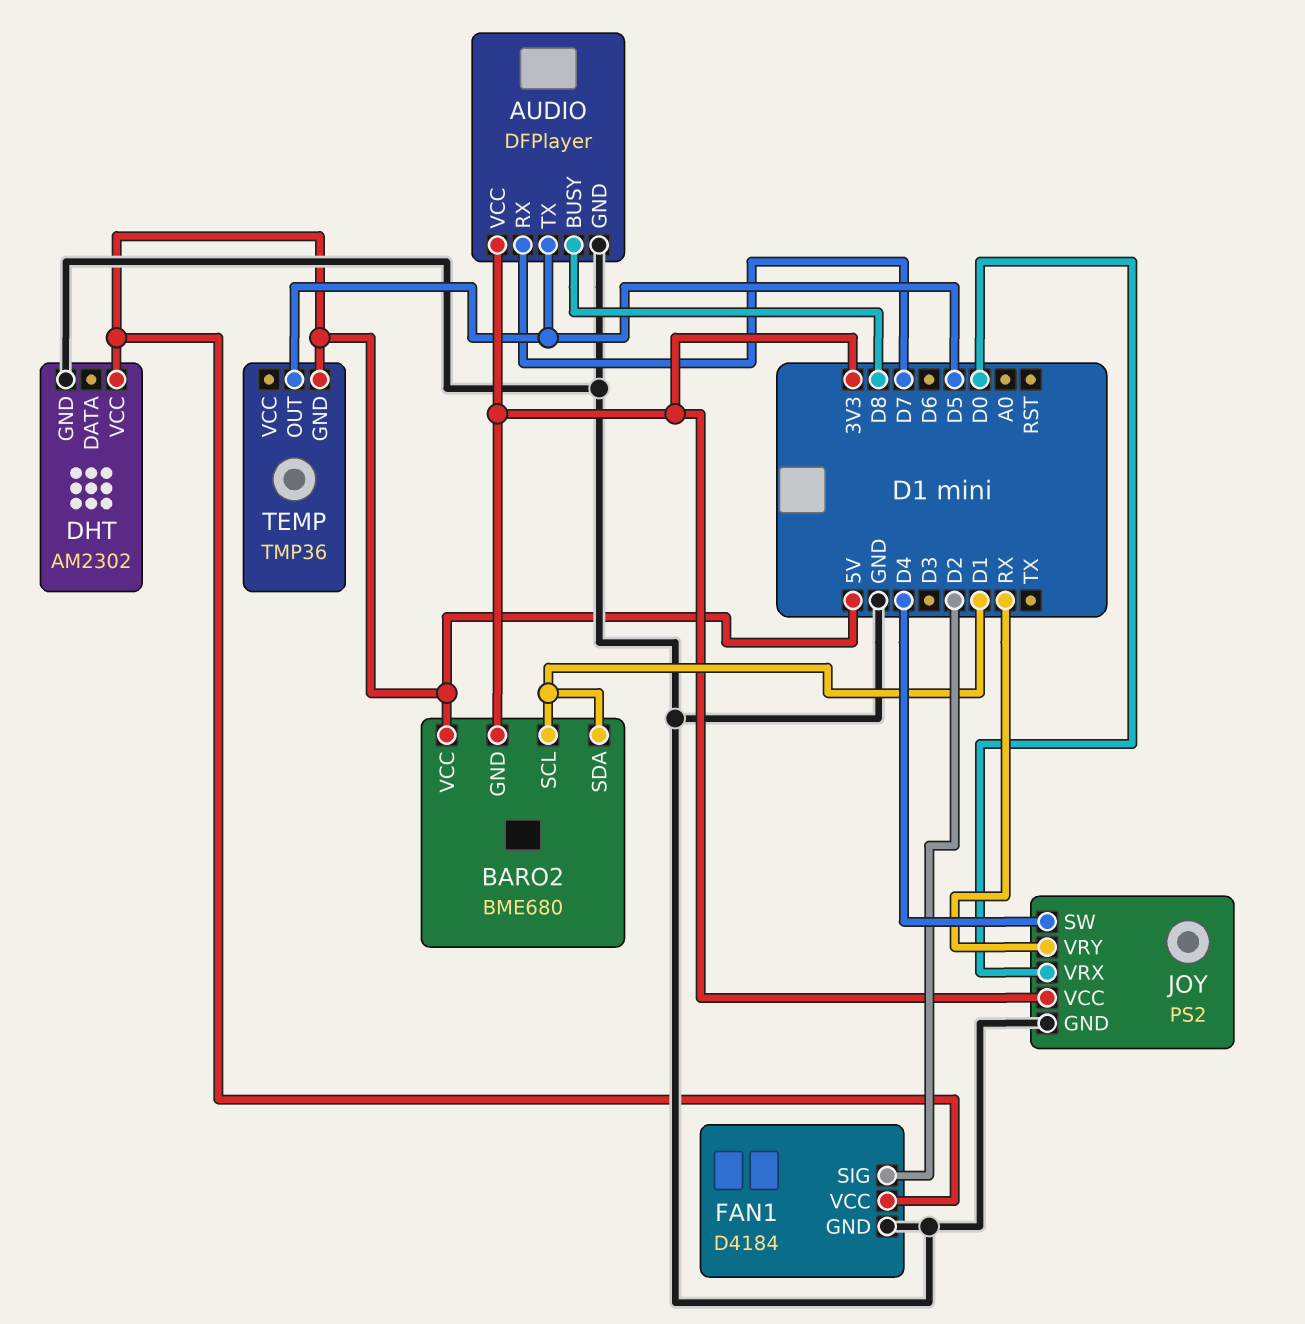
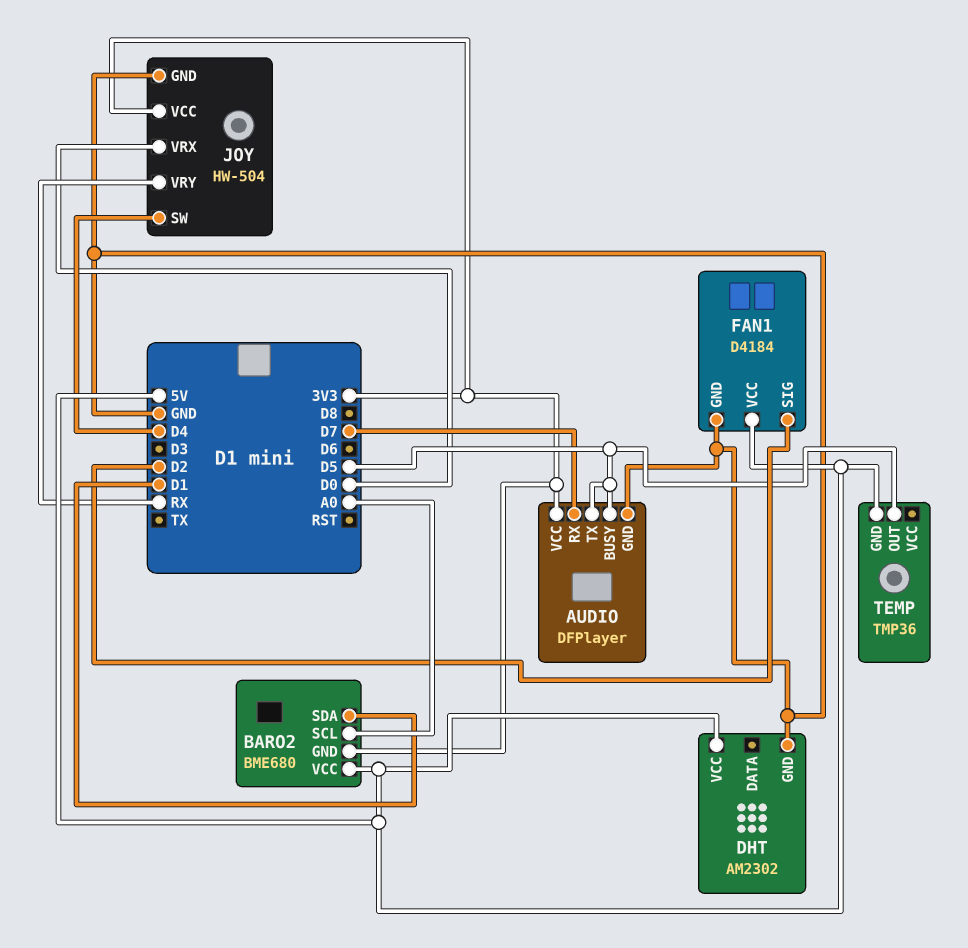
AUDIO pin BUSY: D8 -> D5
BARO2 pin SCL: D1 -> A0
JOY: PS2 -> HW-504

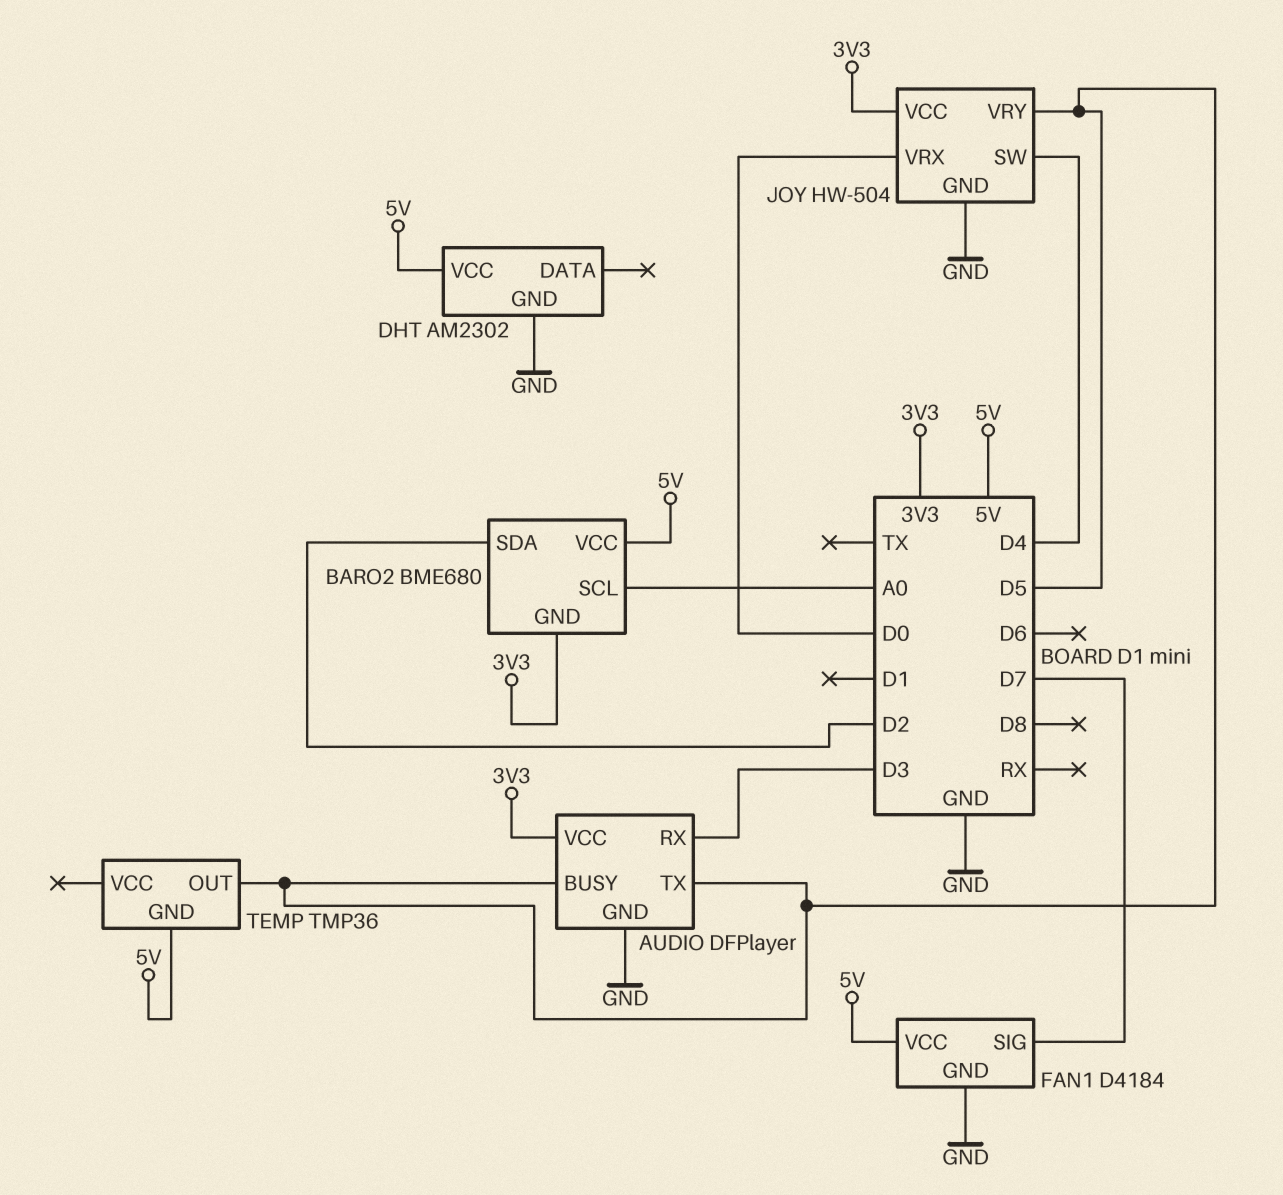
AUDIO pin RX: D7 -> D3
BARO2 pin SDA: D1 -> D2
FAN1 pin SIG: D2 -> D7
JOY pin VRY: RX -> D5

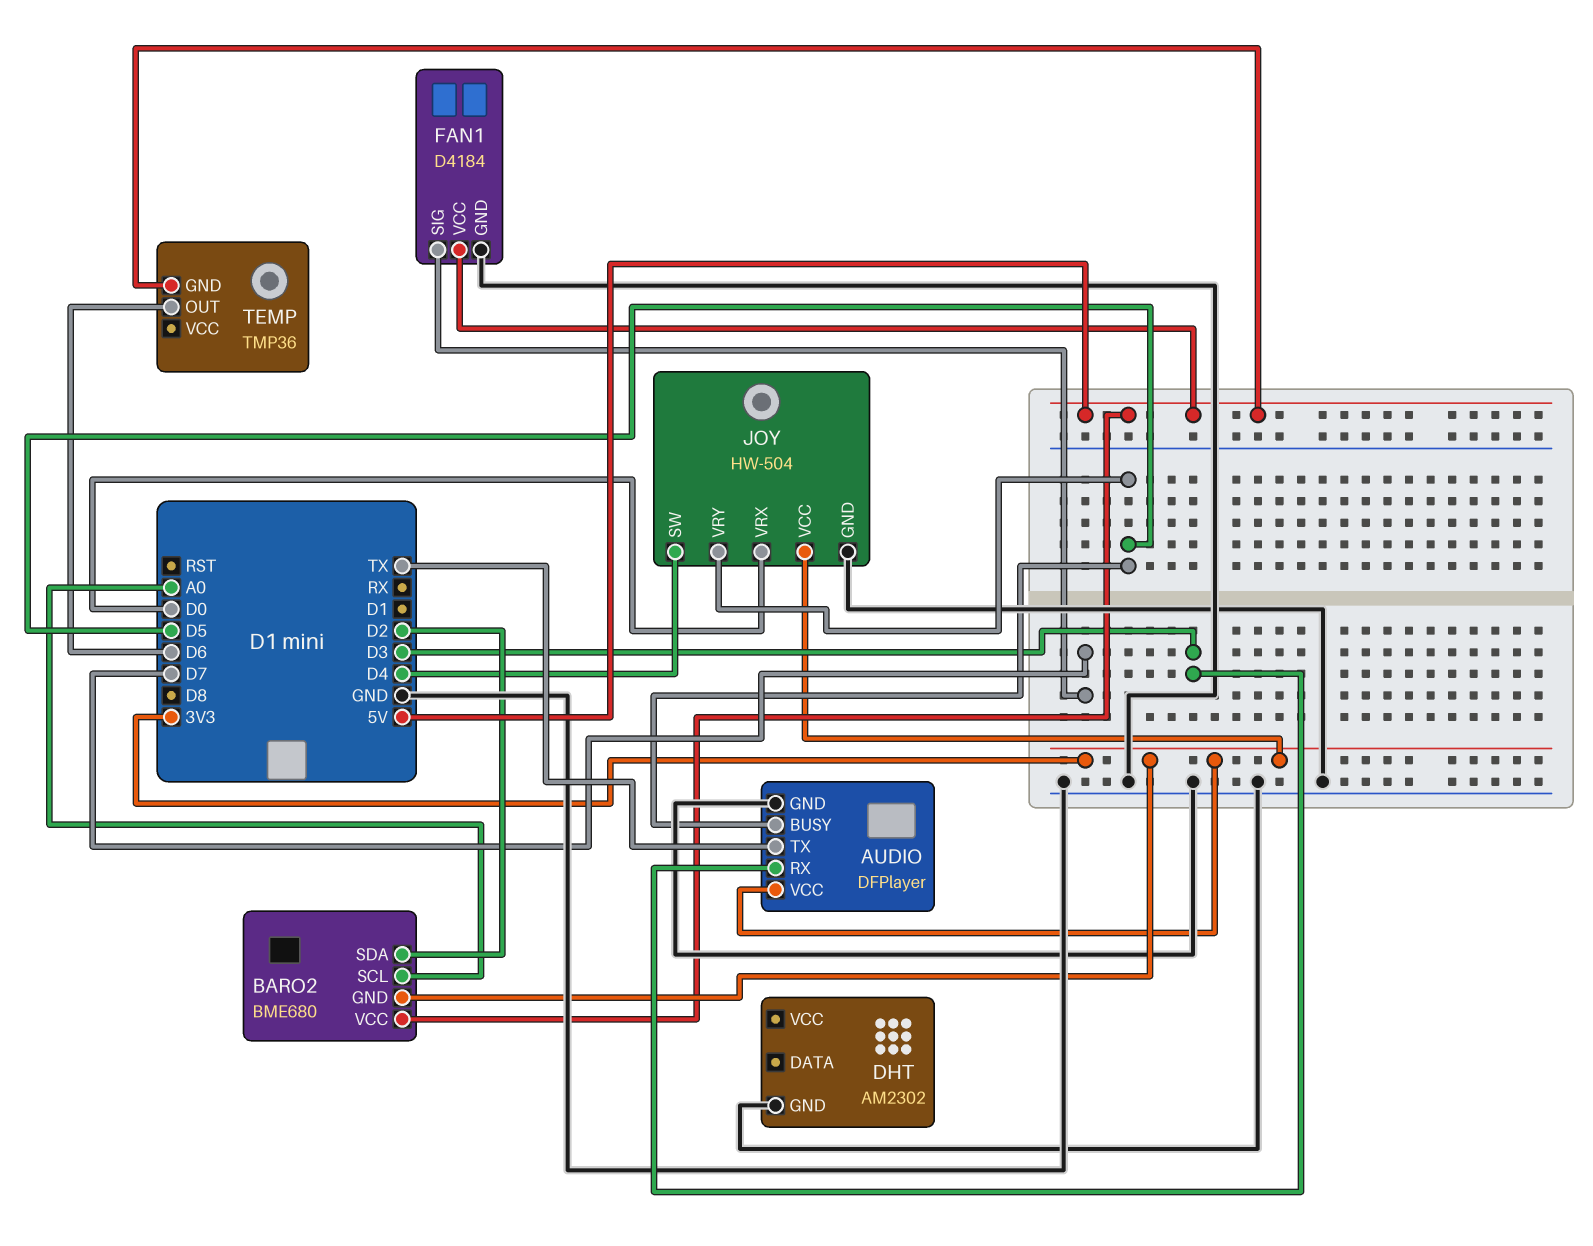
AUDIO pin TX: D5 -> TX
DHT pin VCC: 5V -> none
TEMP pin OUT: D5 -> D6

